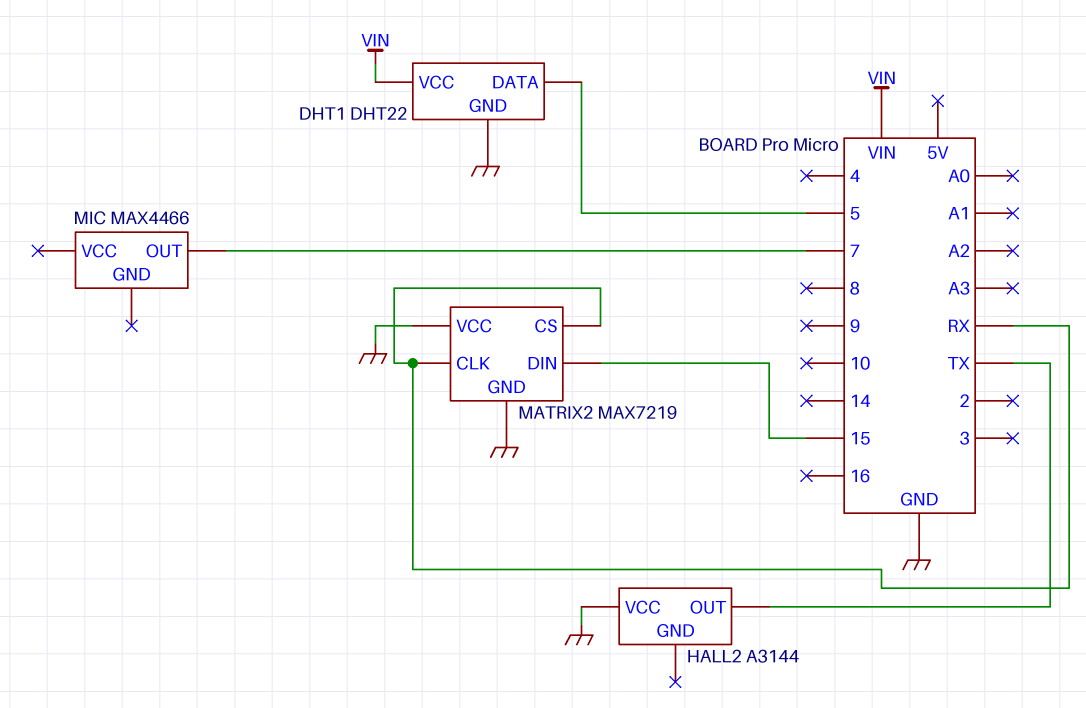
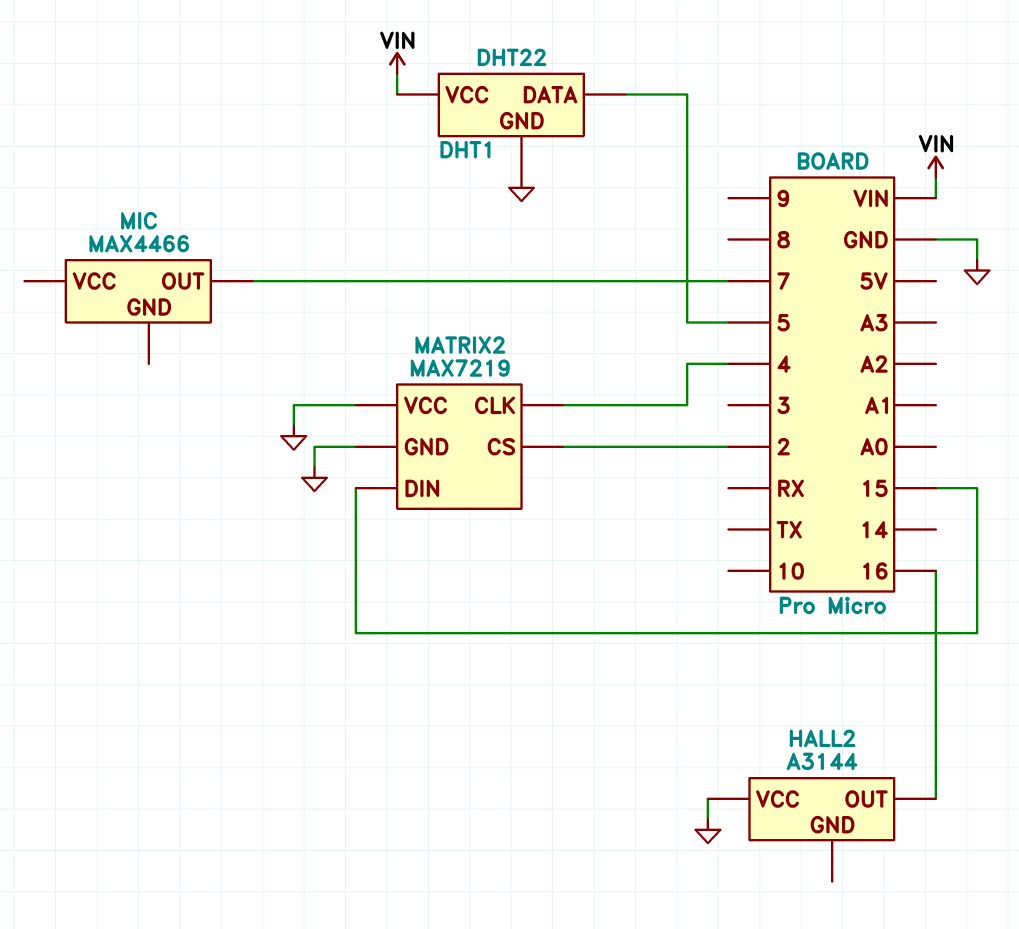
HALL2 pin OUT: TX -> 16
MATRIX2 pin CLK: RX -> 4
MATRIX2 pin CS: RX -> 2

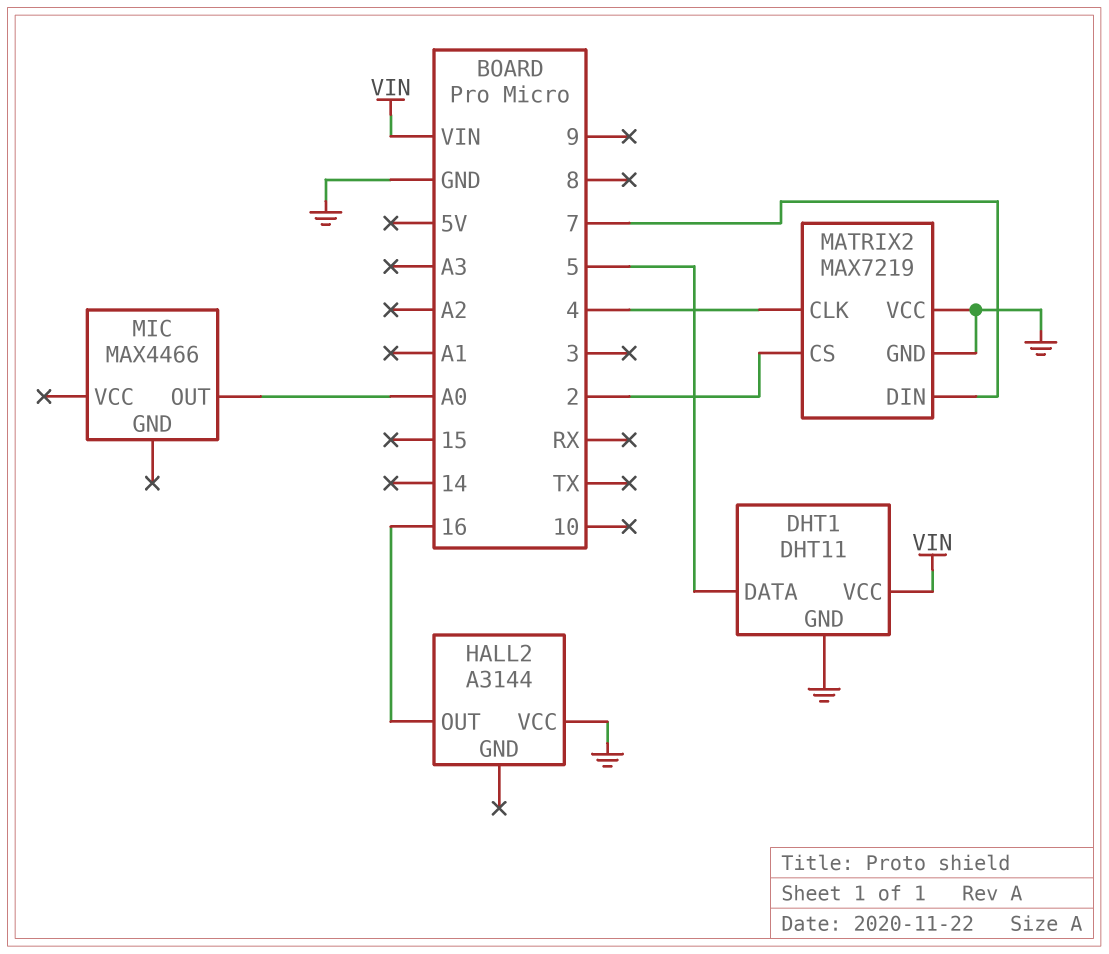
DHT1: DHT22 -> DHT11
MATRIX2 pin DIN: 15 -> 7
MIC pin OUT: 7 -> A0

